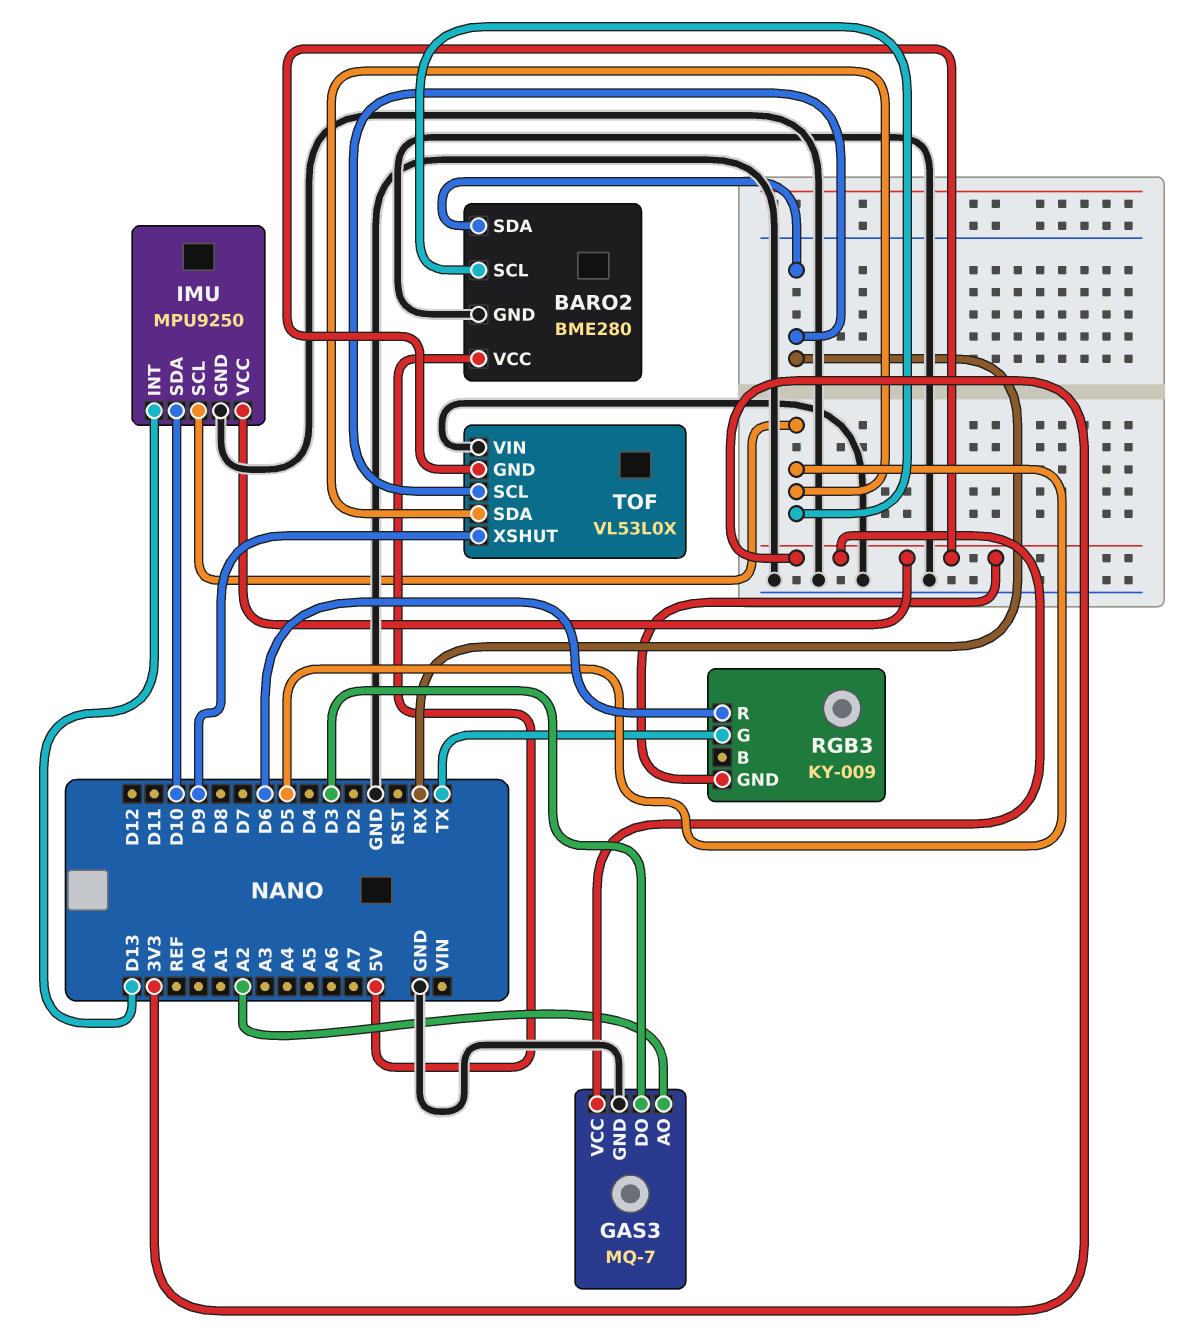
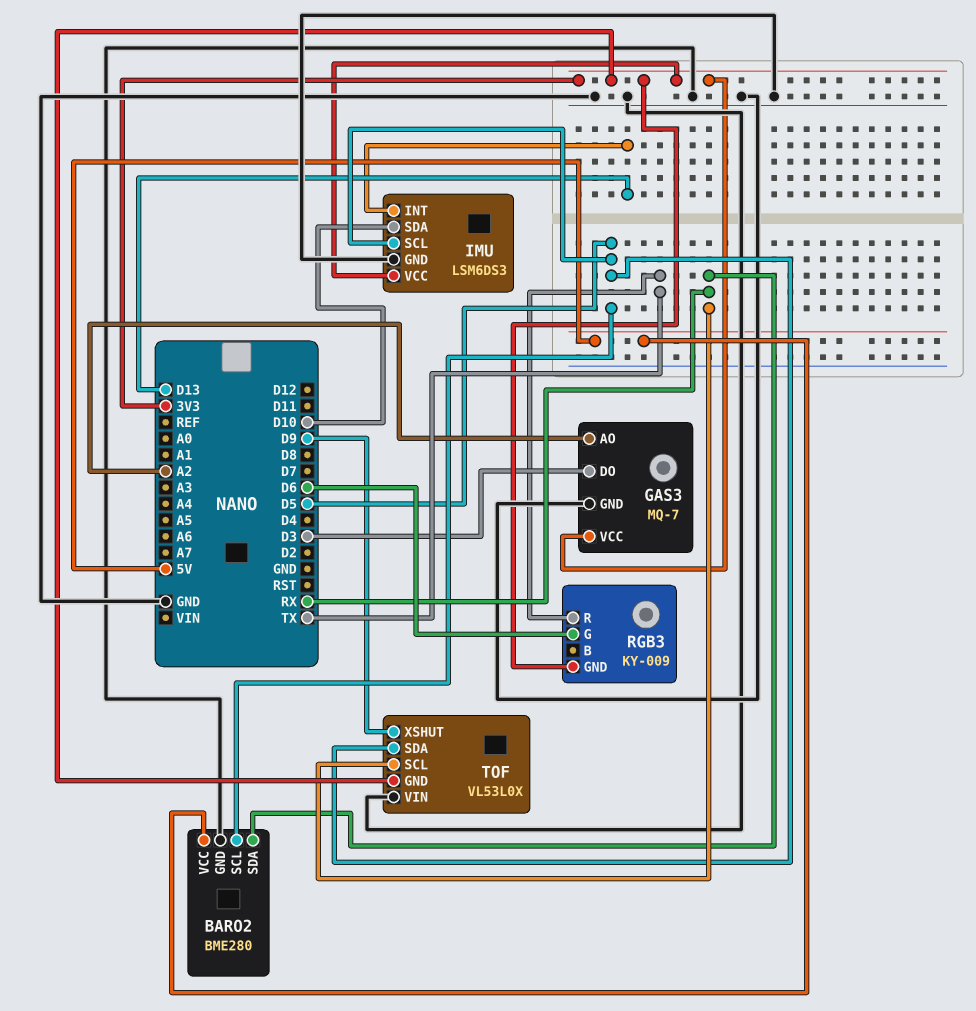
IMU: MPU9250 -> LSM6DS3
RGB3 pin G: TX -> D6
RGB3 pin R: D6 -> TX

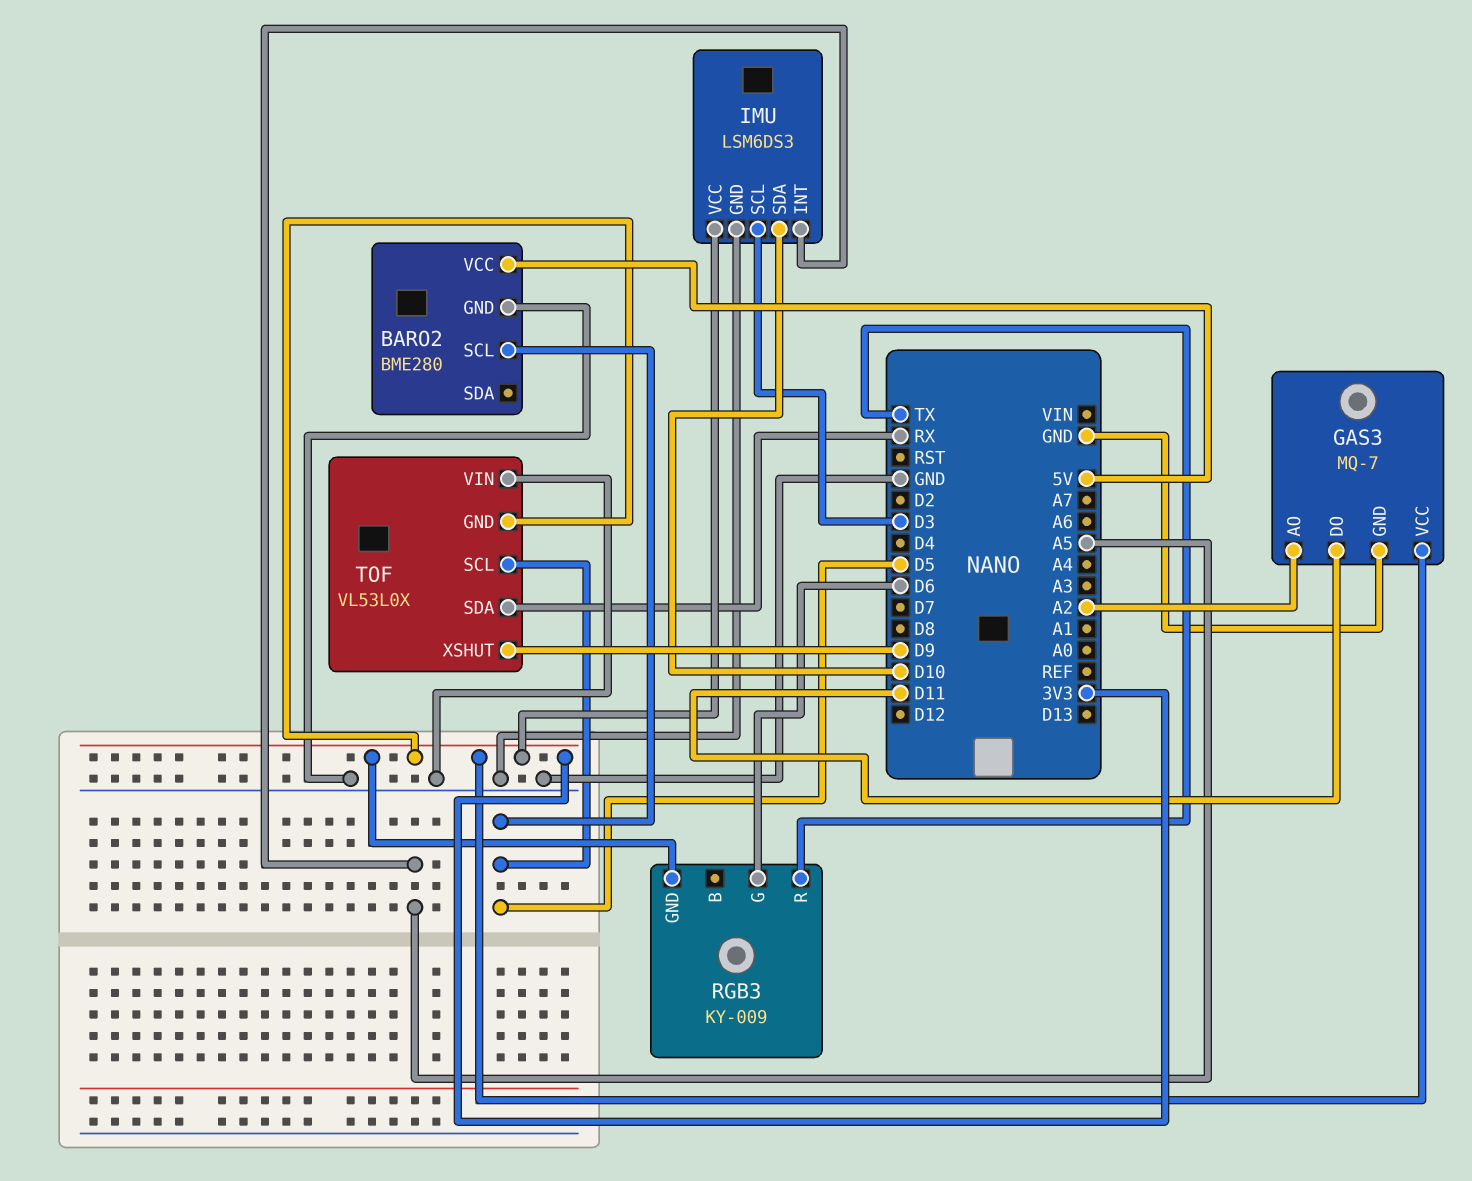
BARO2 pin SDA: RX -> none
GAS3 pin DO: D3 -> D11
IMU pin INT: D13 -> A5
IMU pin SCL: D5 -> D3
TOF pin SCL: RX -> D5
TOF pin SDA: D5 -> RX

